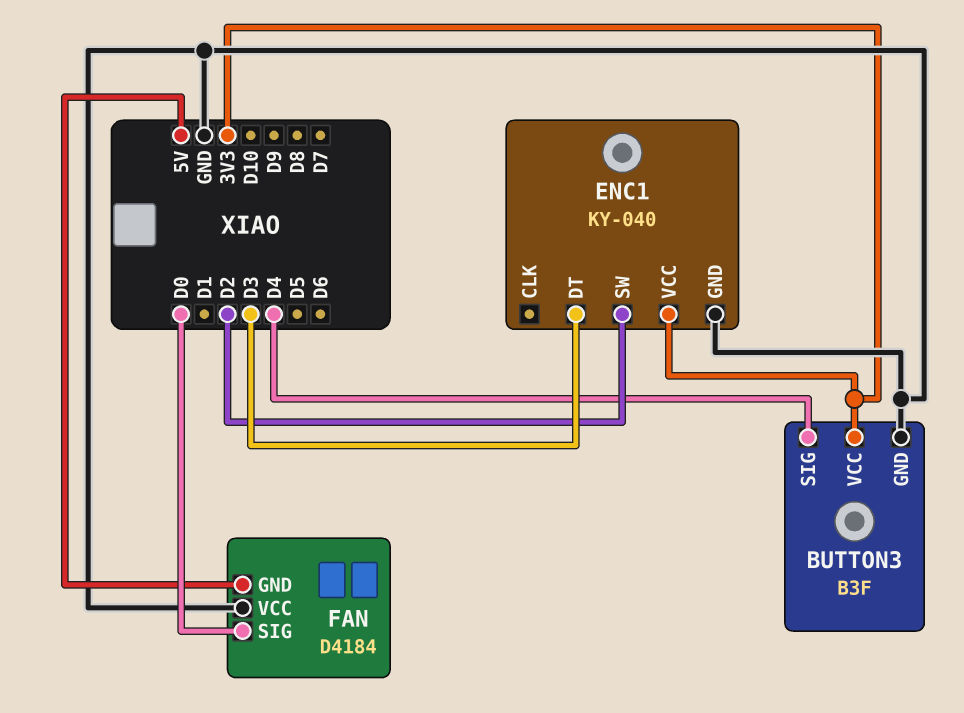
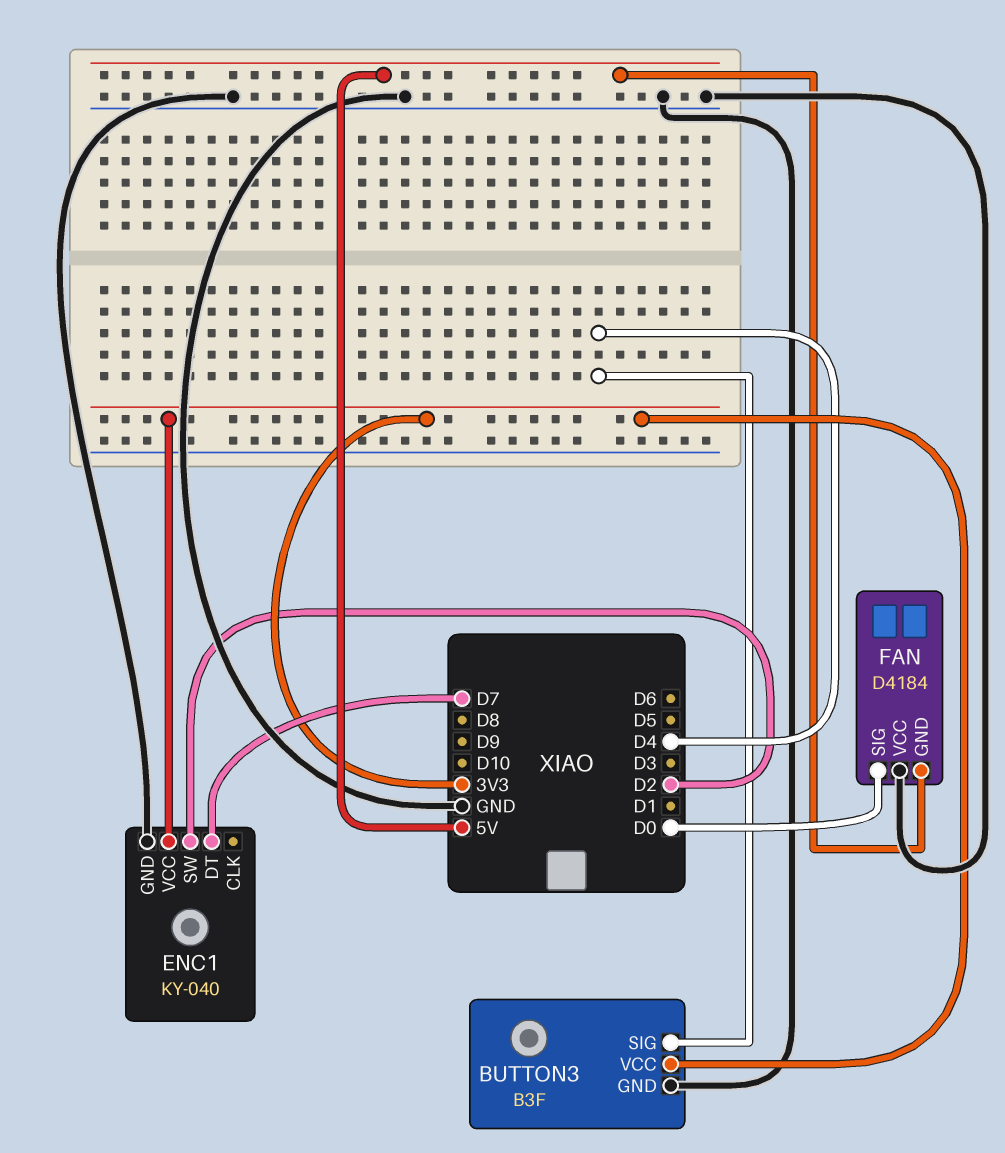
ENC1 pin DT: D3 -> D7

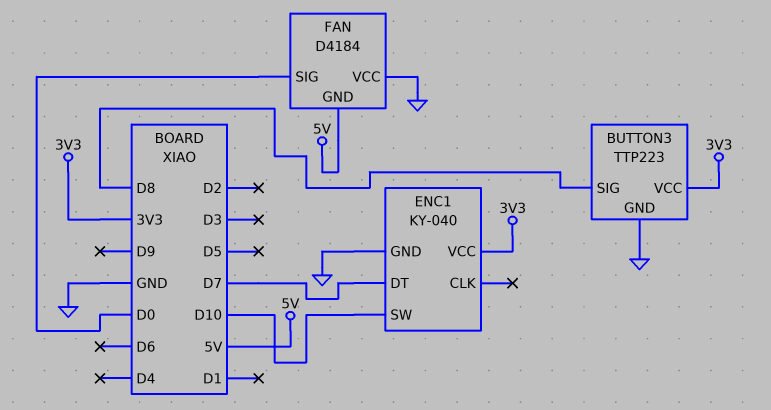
BUTTON3: B3F -> TTP223
BUTTON3 pin SIG: D4 -> D8
ENC1 pin SW: D2 -> D10

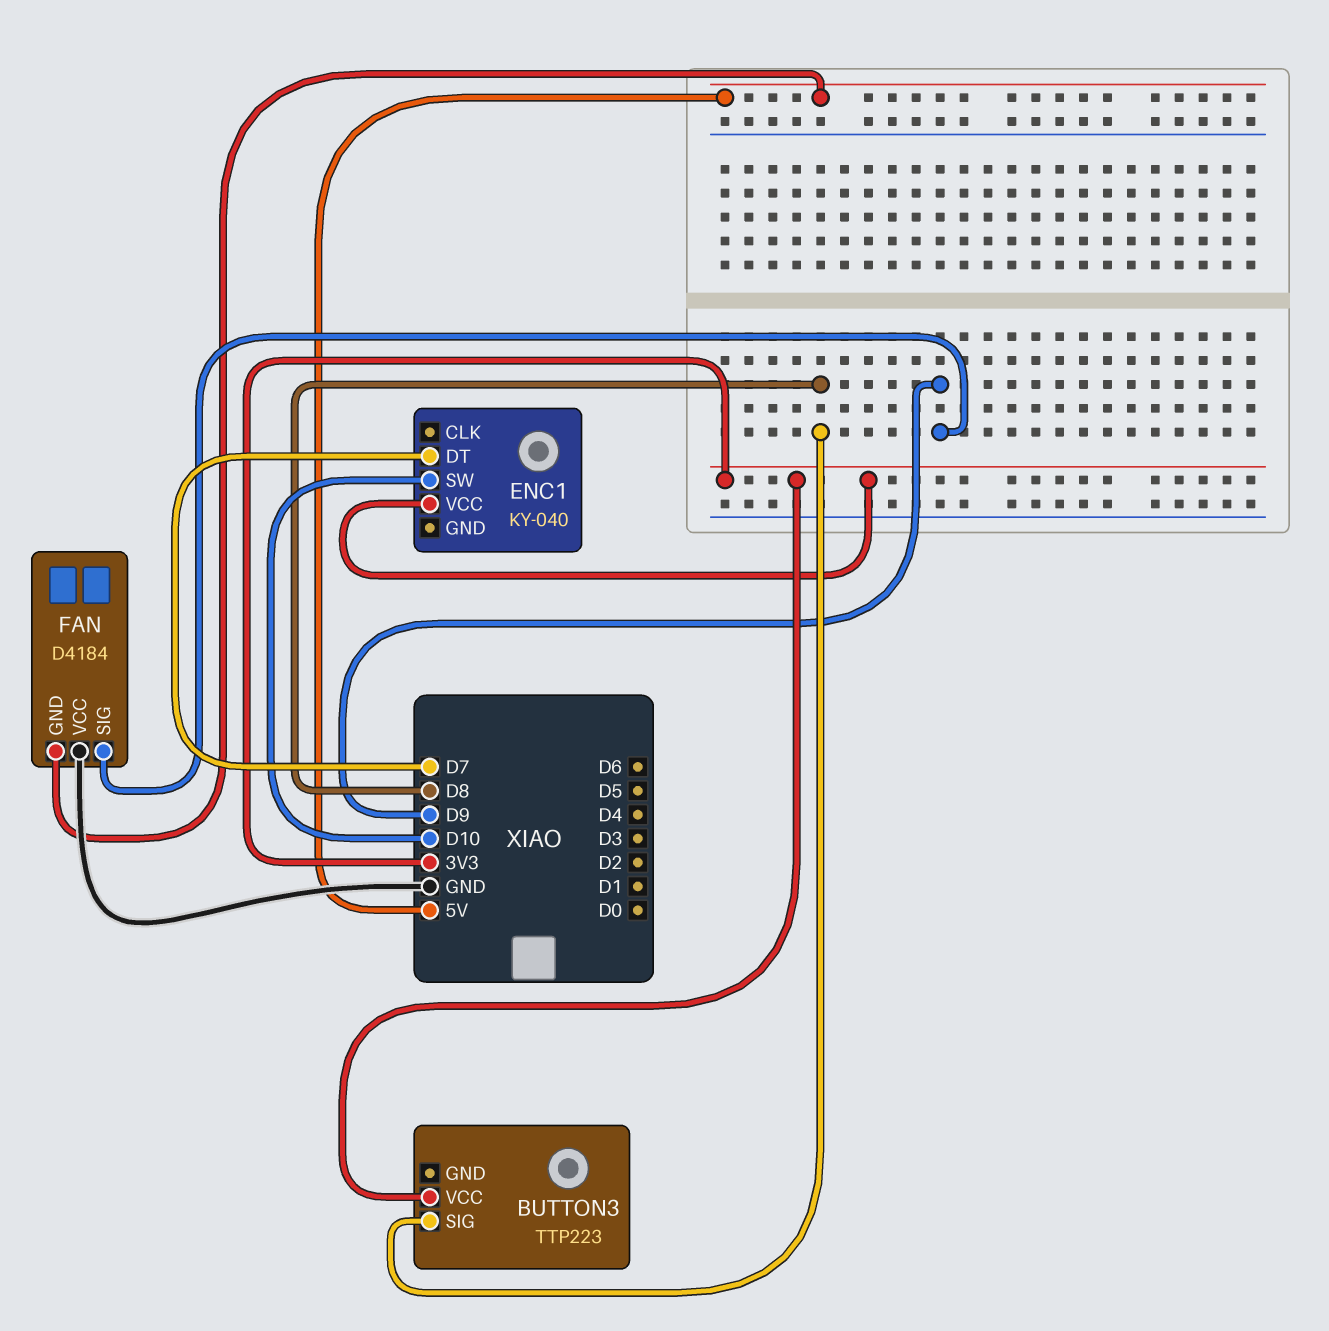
BUTTON3 pin GND: GND -> none
ENC1 pin GND: GND -> none
FAN pin SIG: D0 -> D9

